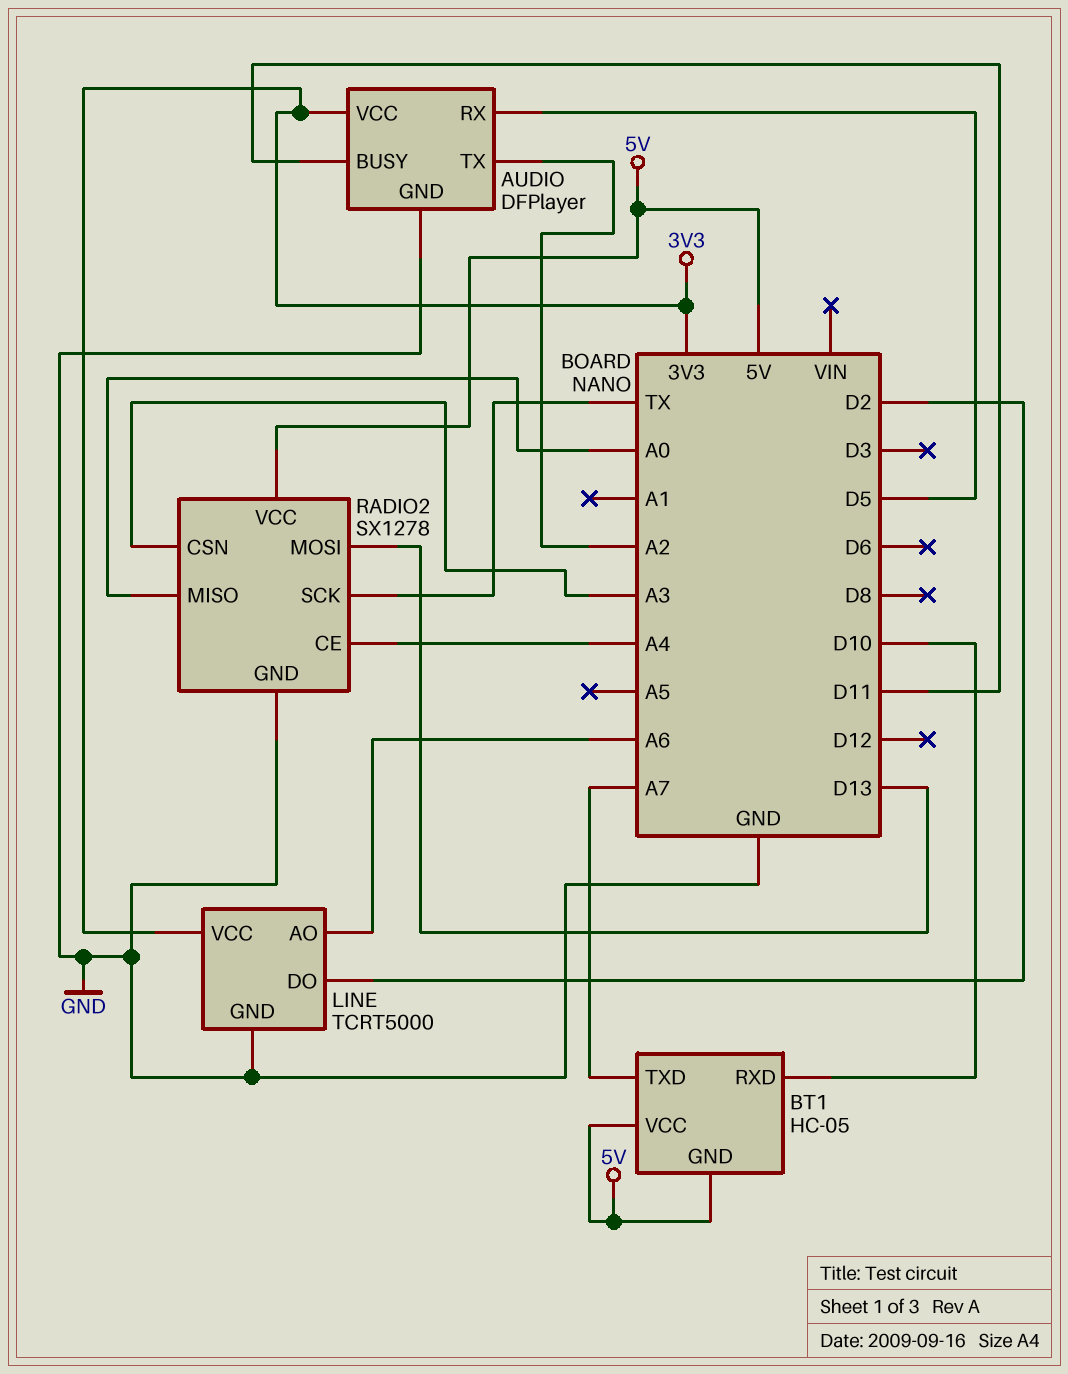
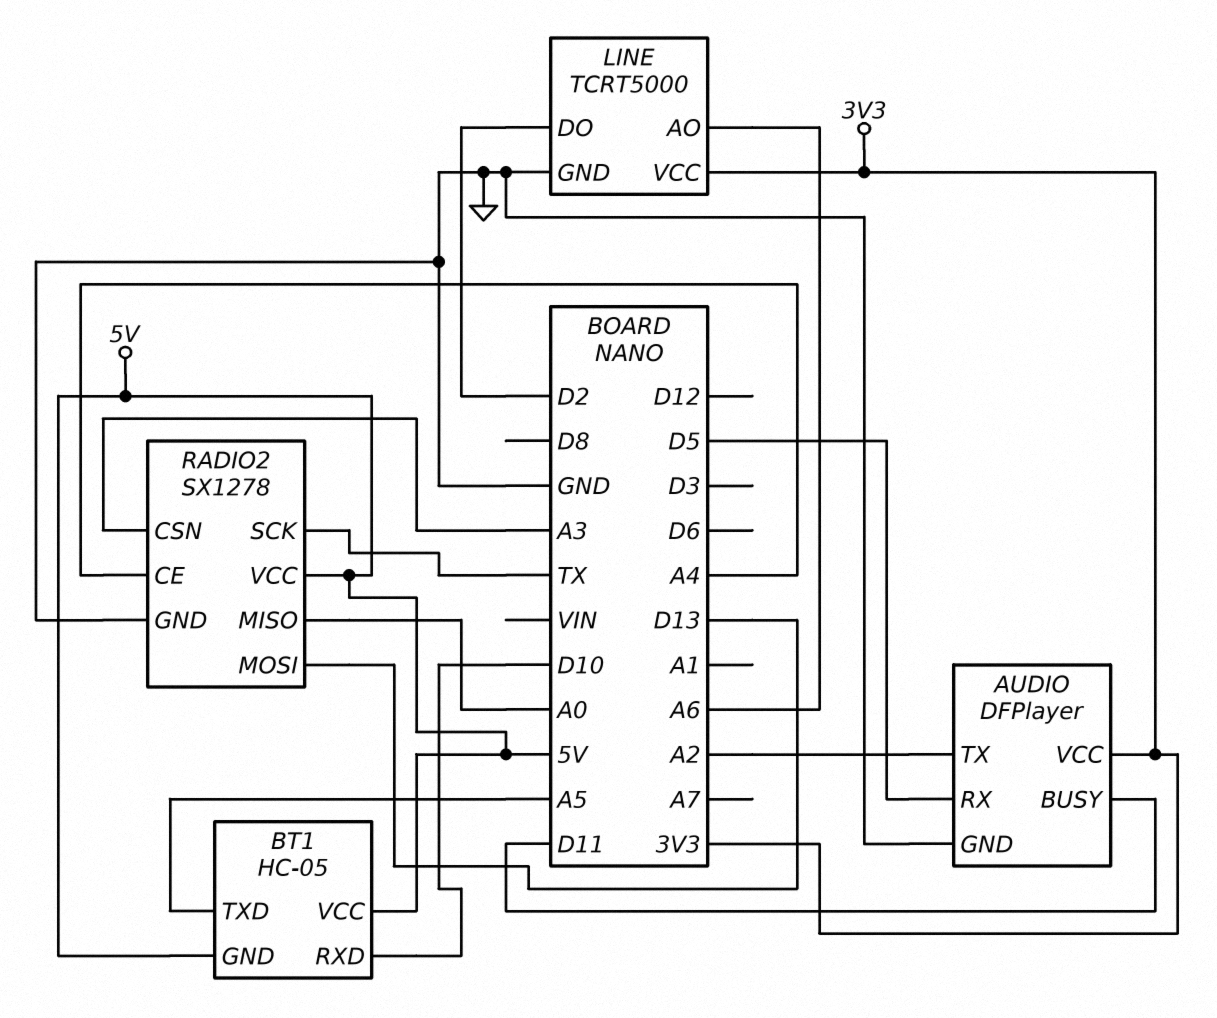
BT1 pin TXD: A7 -> A5

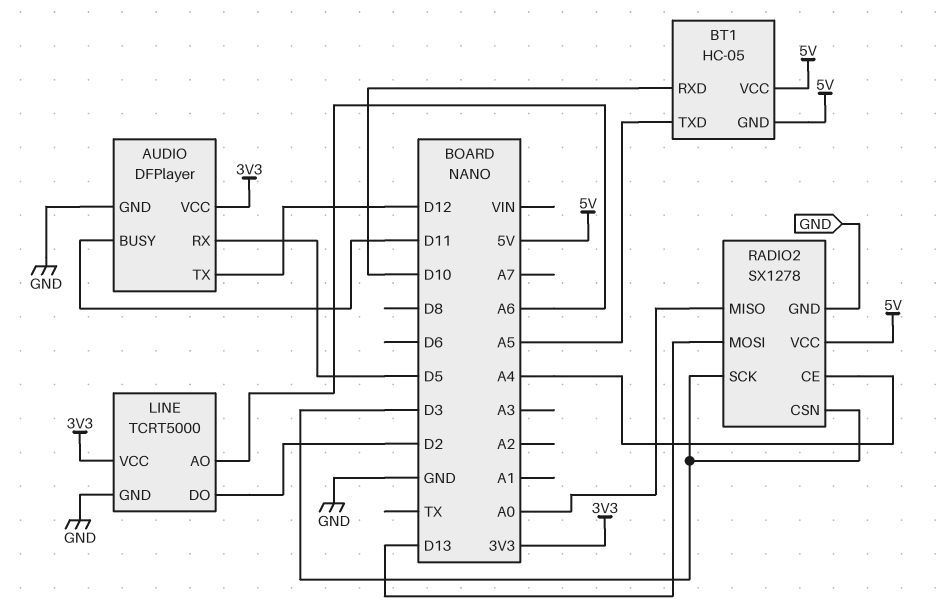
AUDIO pin TX: A2 -> D12
RADIO2 pin CSN: A3 -> D3
RADIO2 pin SCK: TX -> D3

